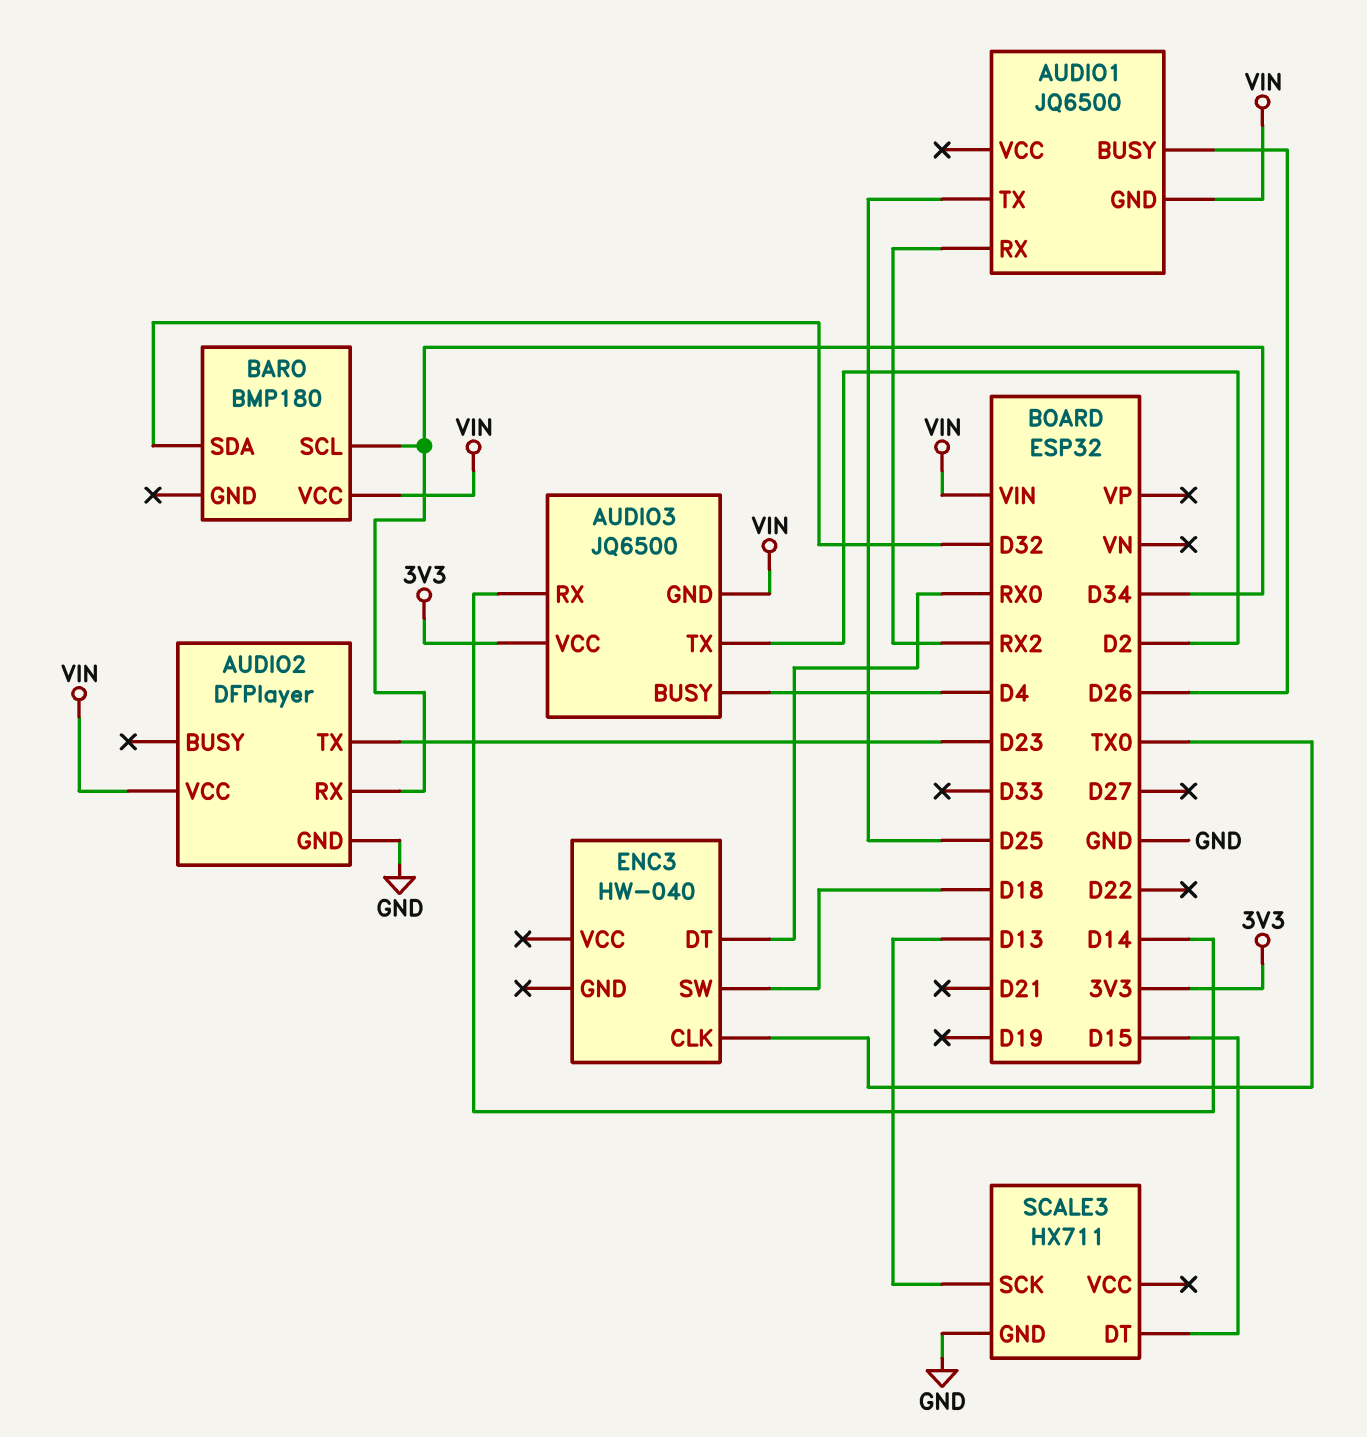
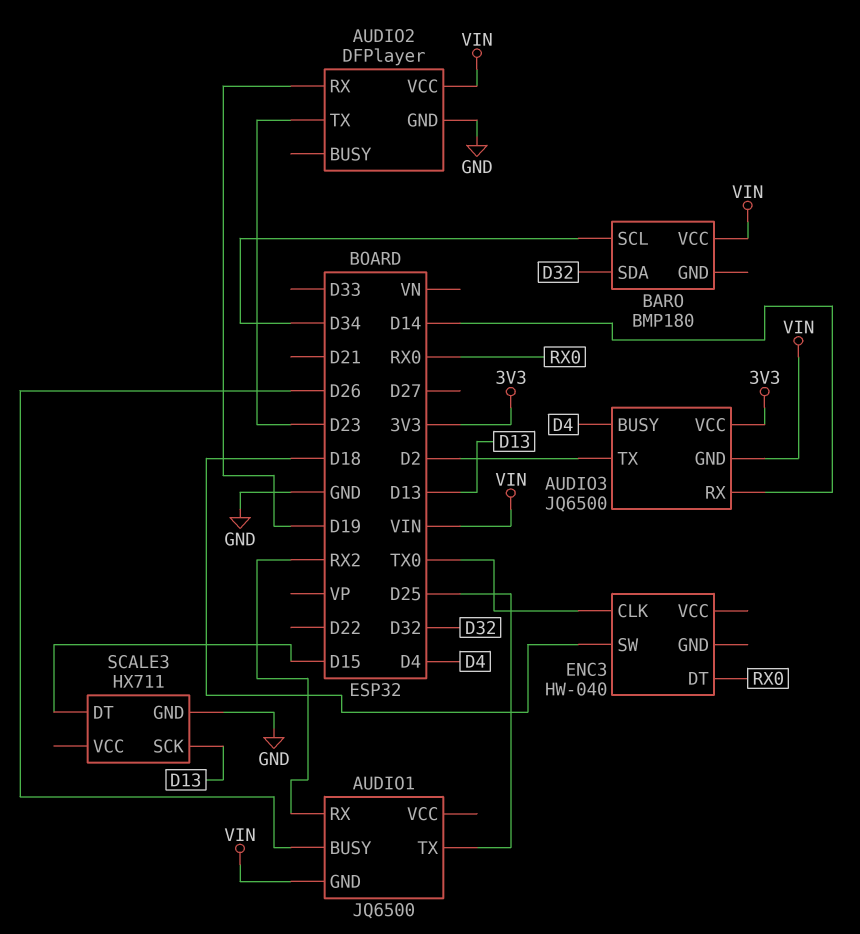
AUDIO2 pin RX: D34 -> D19

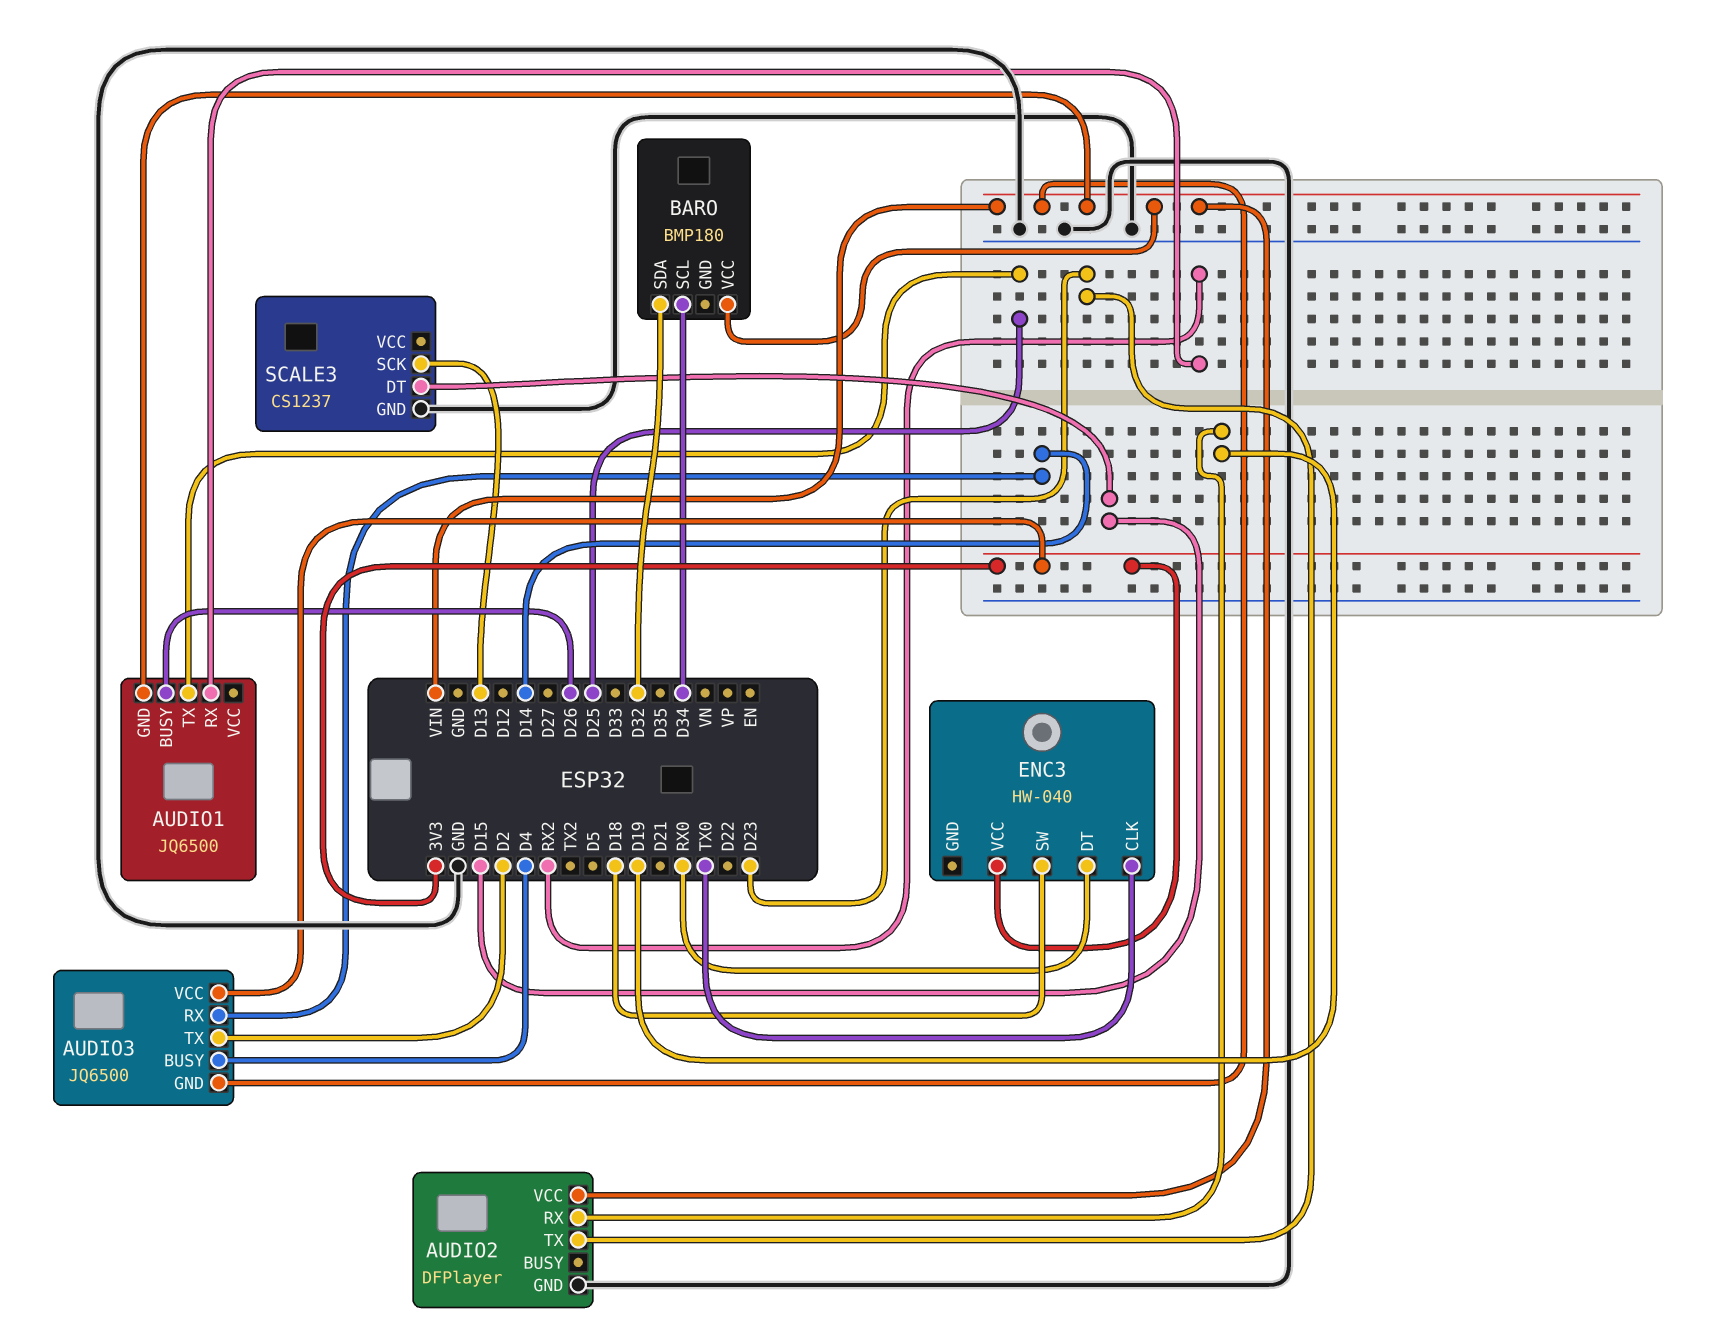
ENC3 pin VCC: none -> 3V3
SCALE3: HX711 -> CS1237

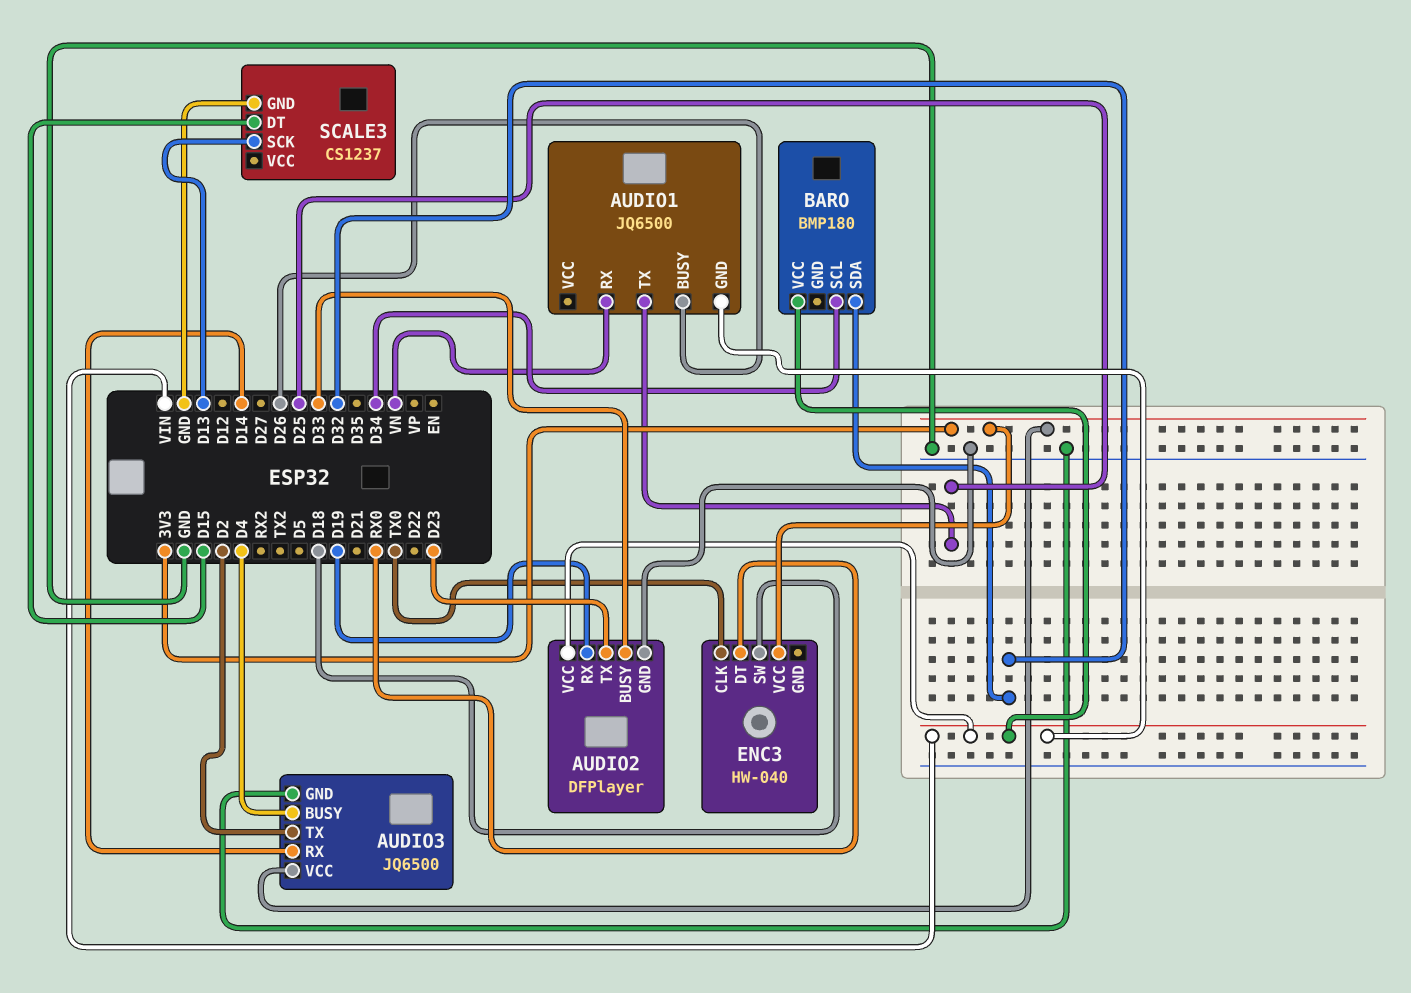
AUDIO1 pin RX: RX2 -> VN
AUDIO2 pin BUSY: none -> D33
AUDIO3 pin GND: VIN -> GND

